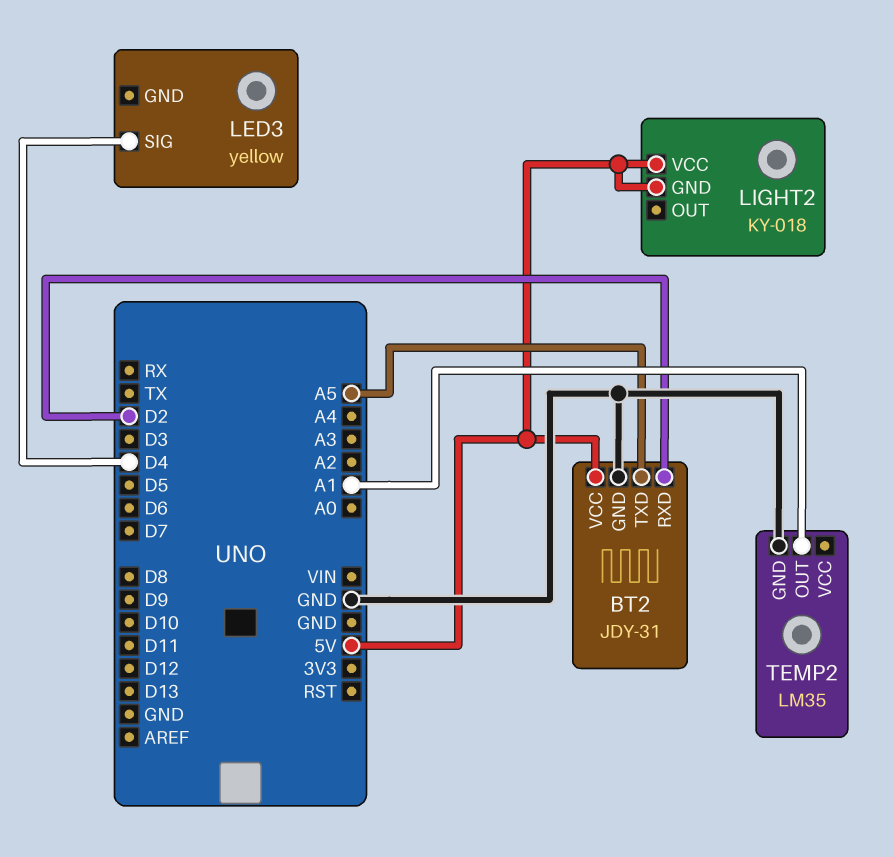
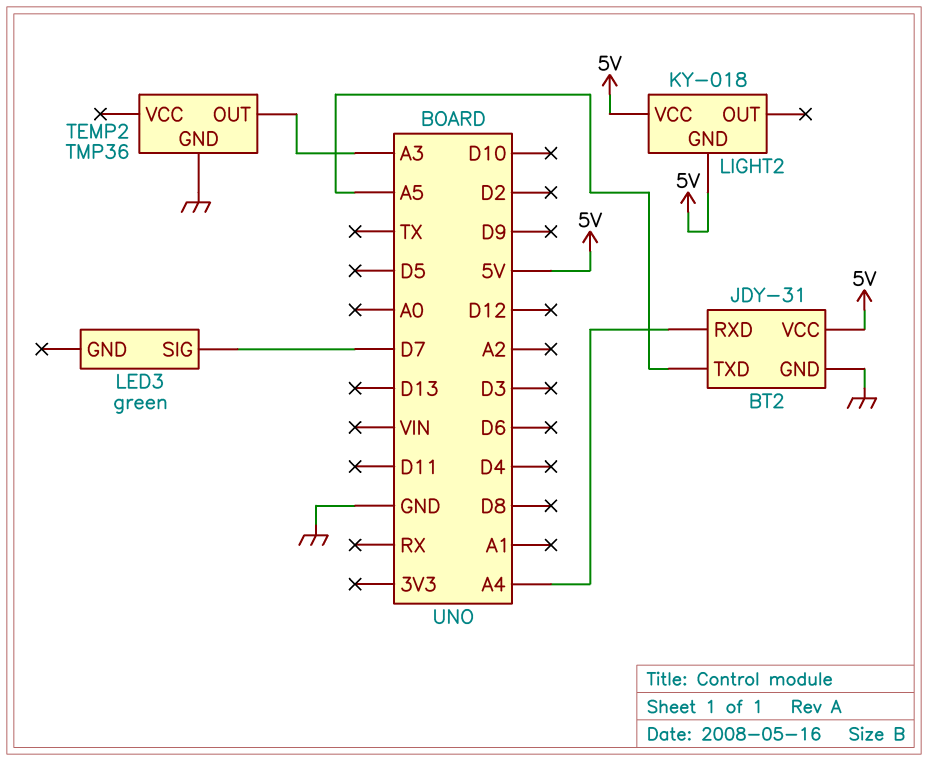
BT2 pin RXD: D2 -> A4
LED3: yellow -> green
LED3 pin SIG: D4 -> D7
TEMP2: LM35 -> TMP36
TEMP2 pin OUT: A1 -> A3

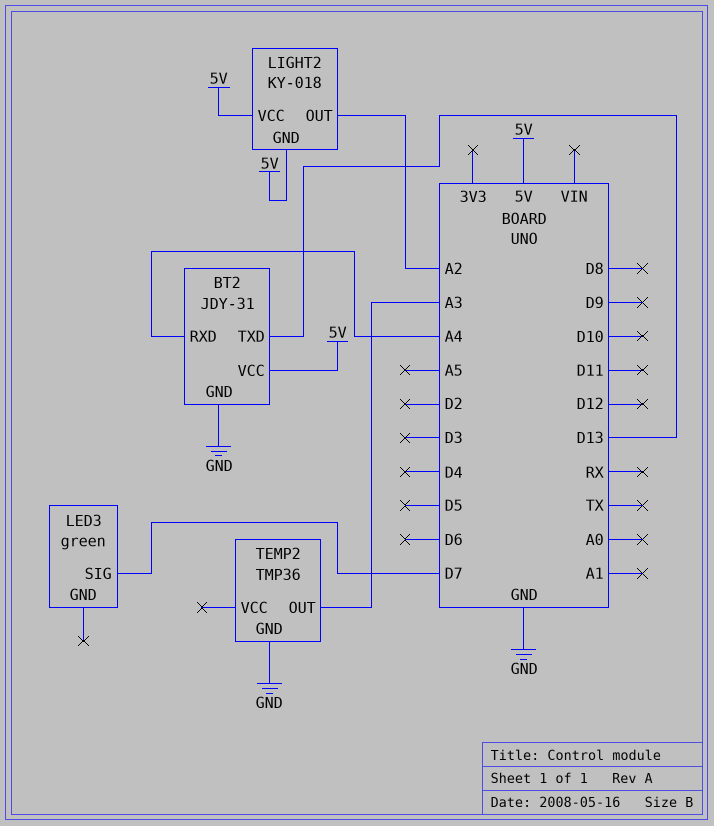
BT2 pin TXD: A5 -> D13
LIGHT2 pin OUT: none -> A2

